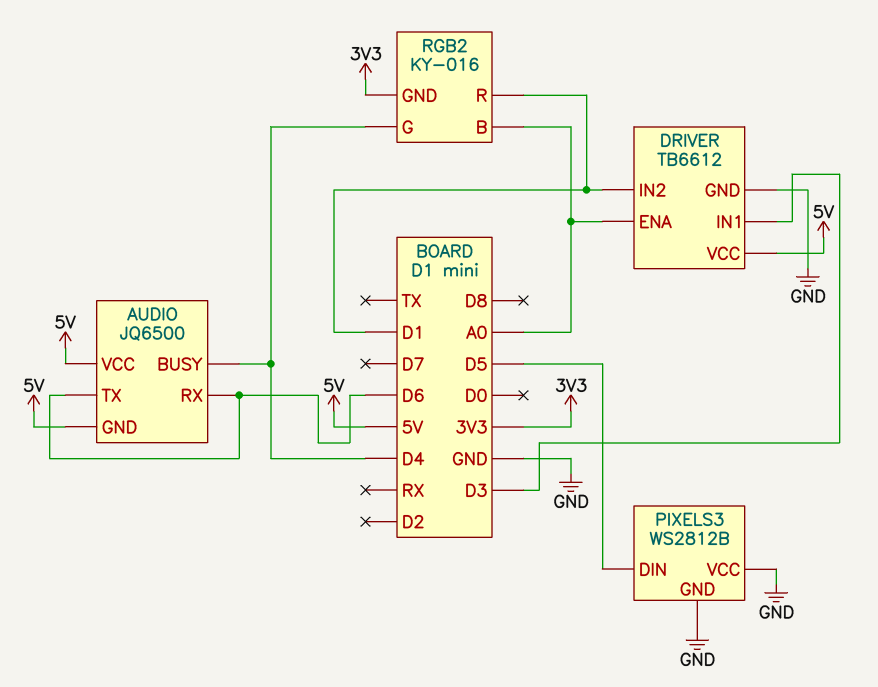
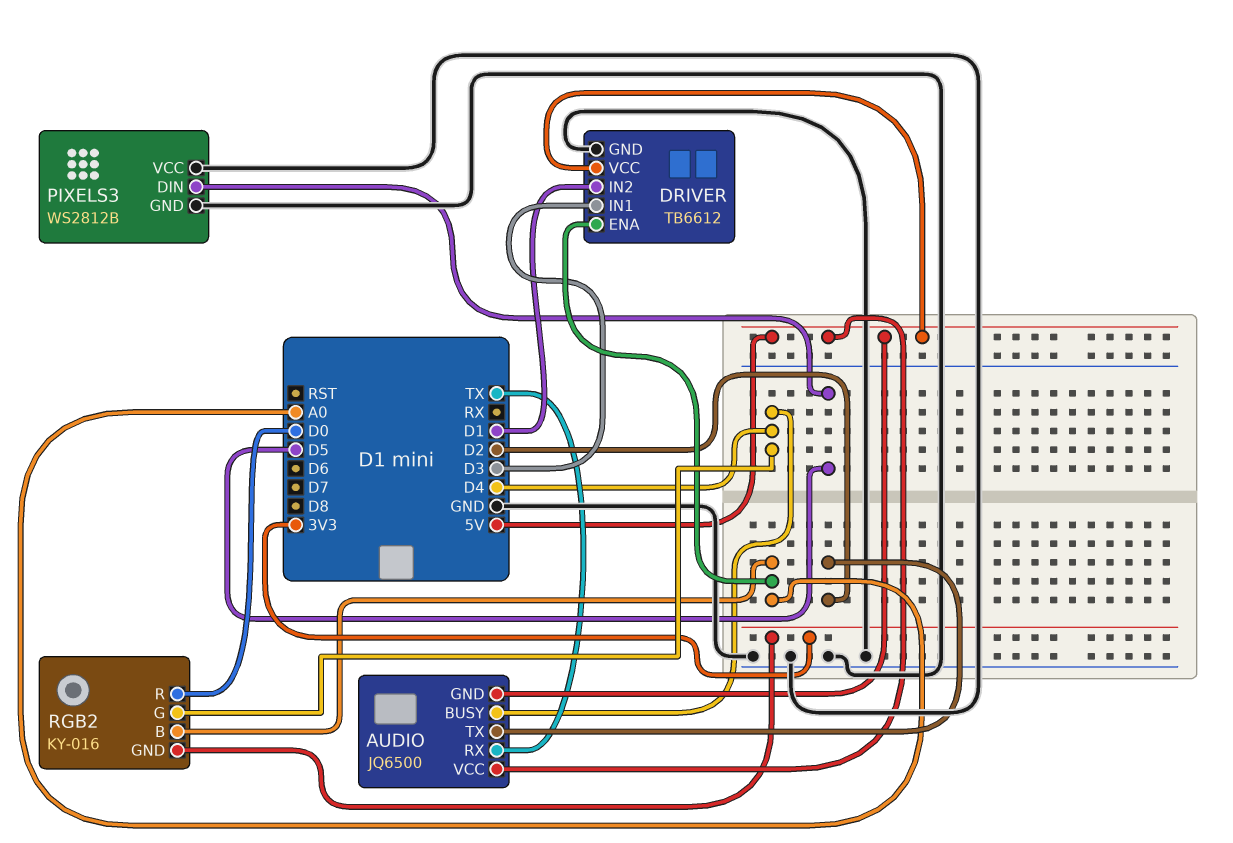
AUDIO pin RX: D6 -> TX
AUDIO pin TX: D6 -> D2
RGB2 pin R: D1 -> D0

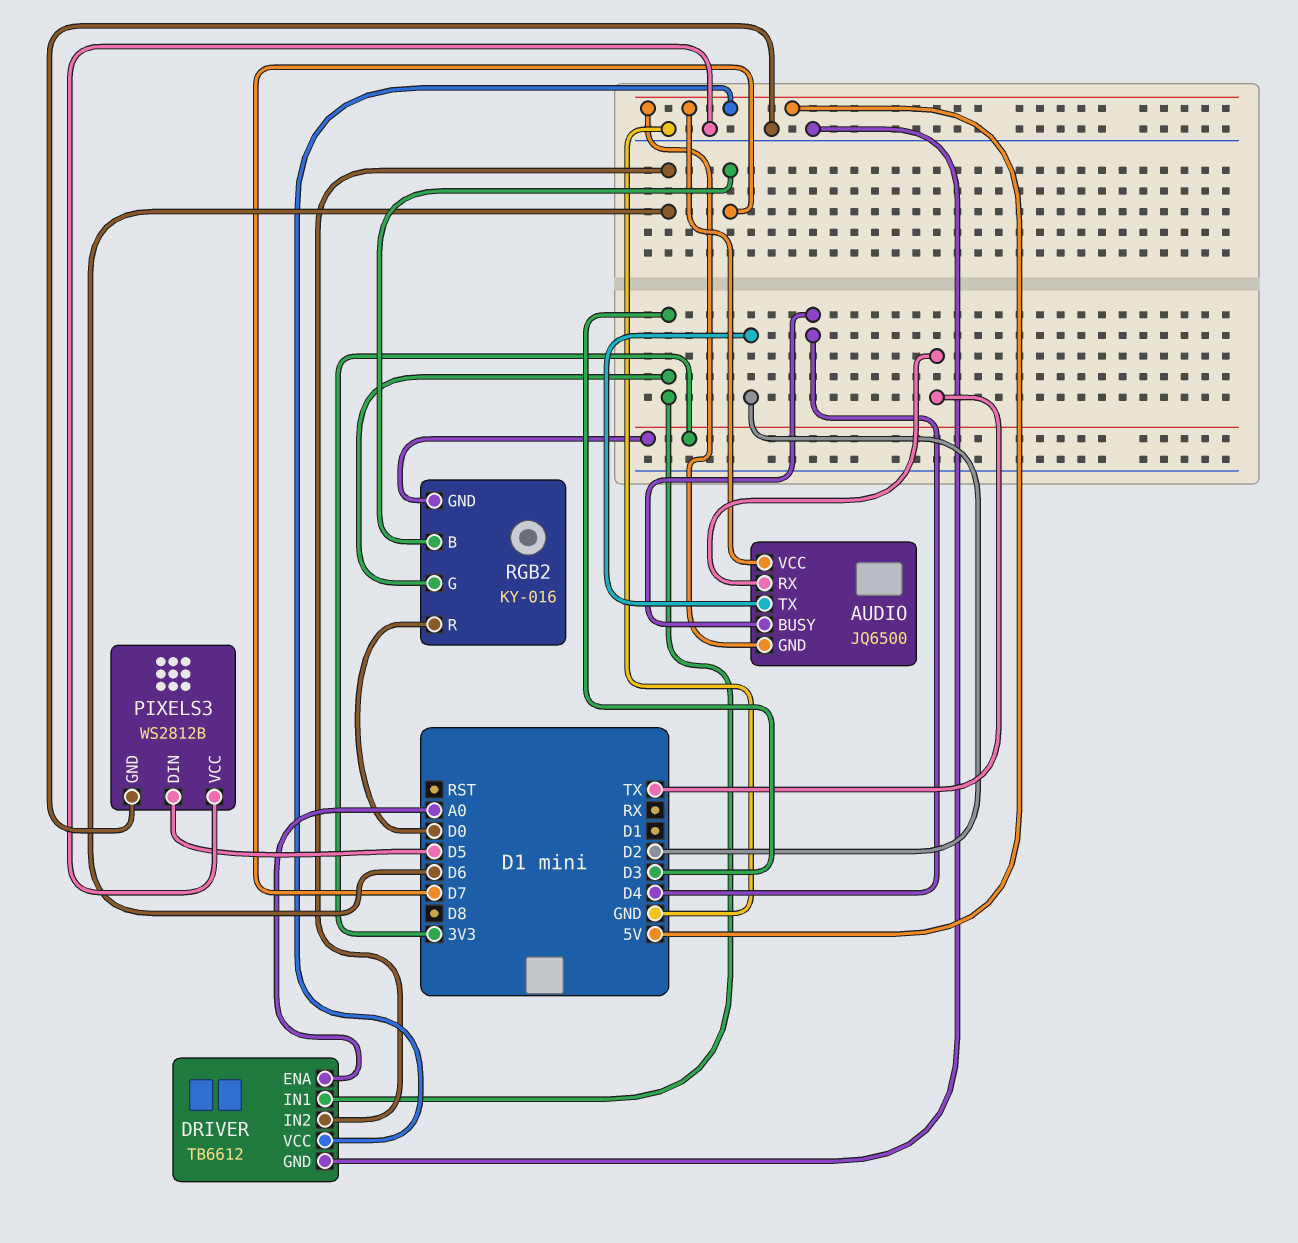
DRIVER pin IN2: D1 -> D6
RGB2 pin B: A0 -> D7
RGB2 pin G: D4 -> D3

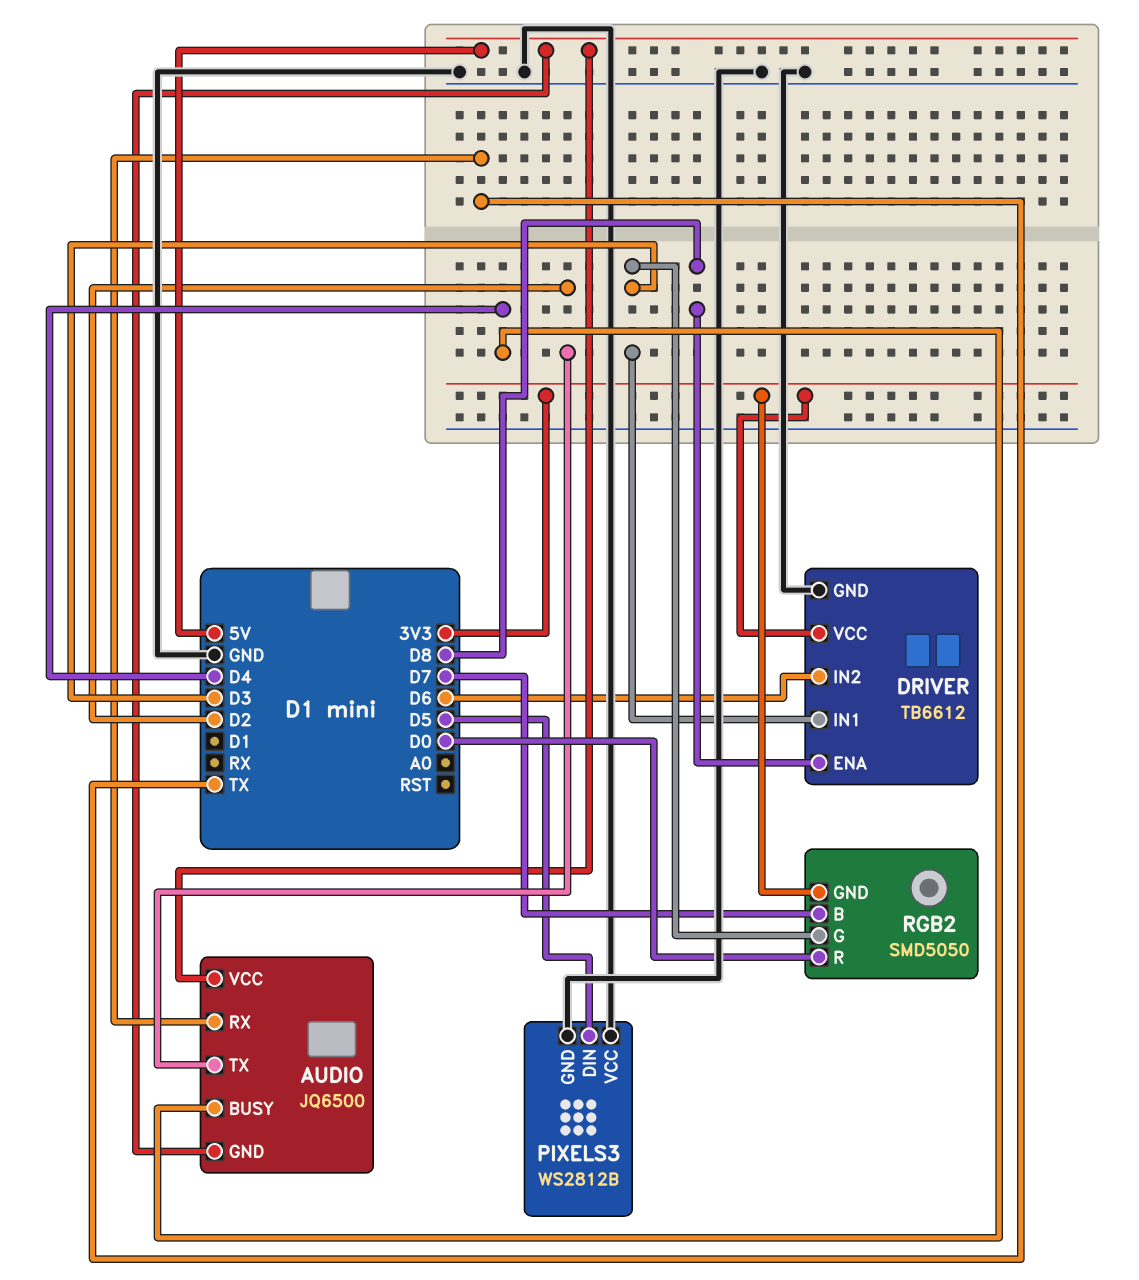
DRIVER pin ENA: A0 -> D8
DRIVER pin VCC: 5V -> 3V3
RGB2: KY-016 -> SMD5050

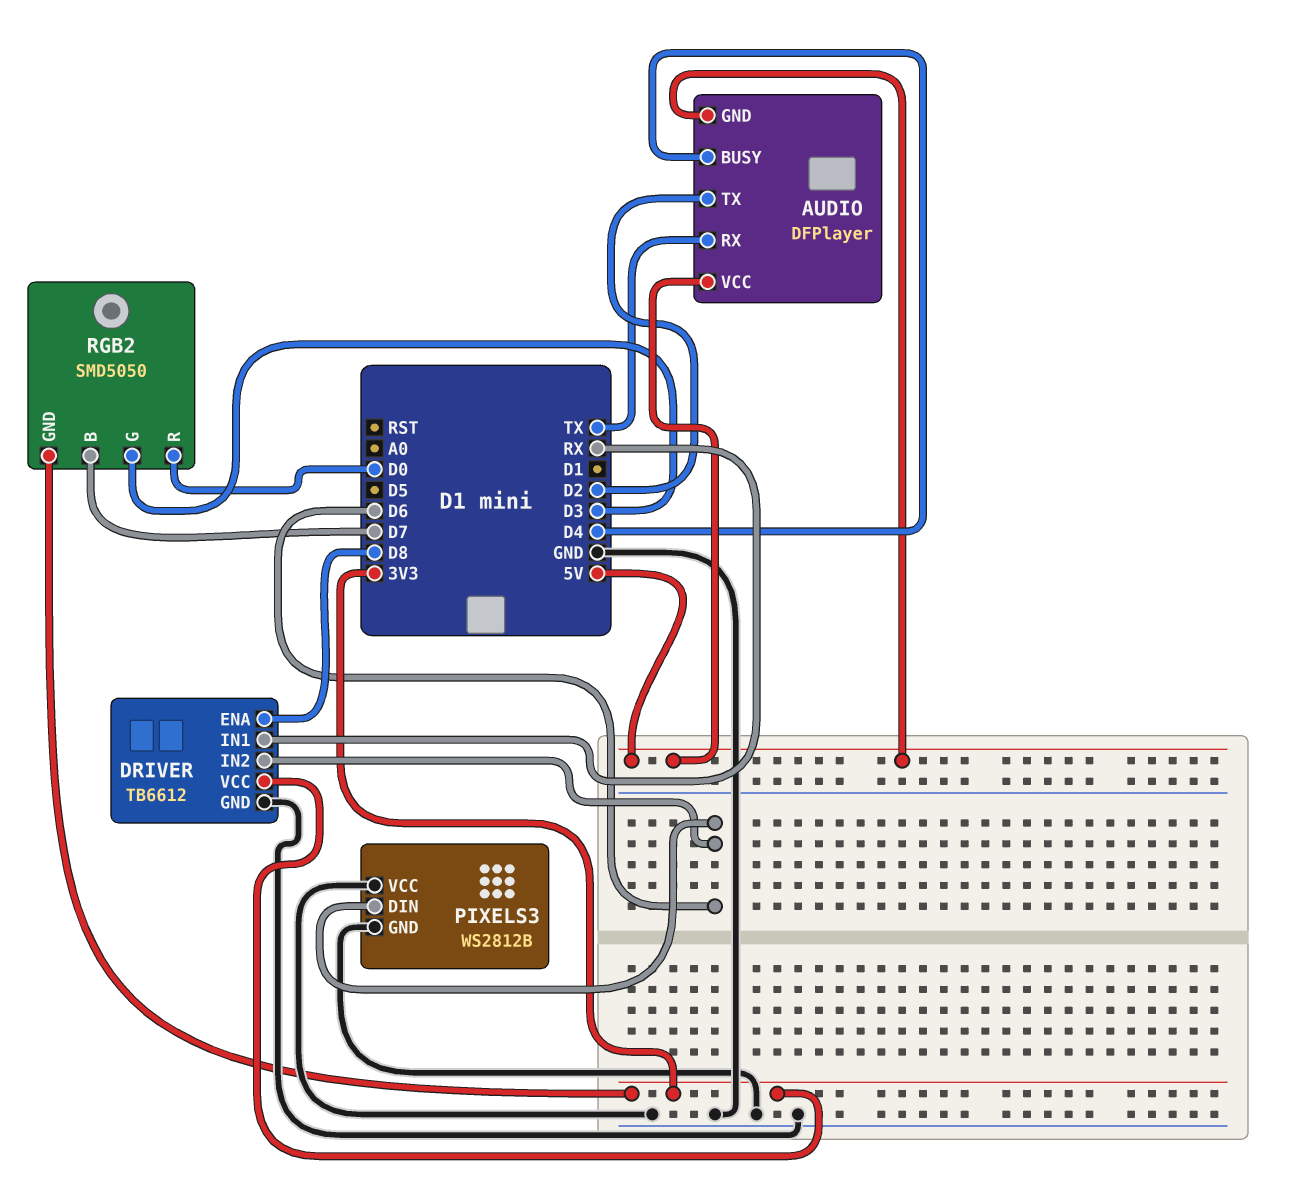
AUDIO: JQ6500 -> DFPlayer
DRIVER pin IN1: D3 -> RX
PIXELS3 pin DIN: D5 -> D6

